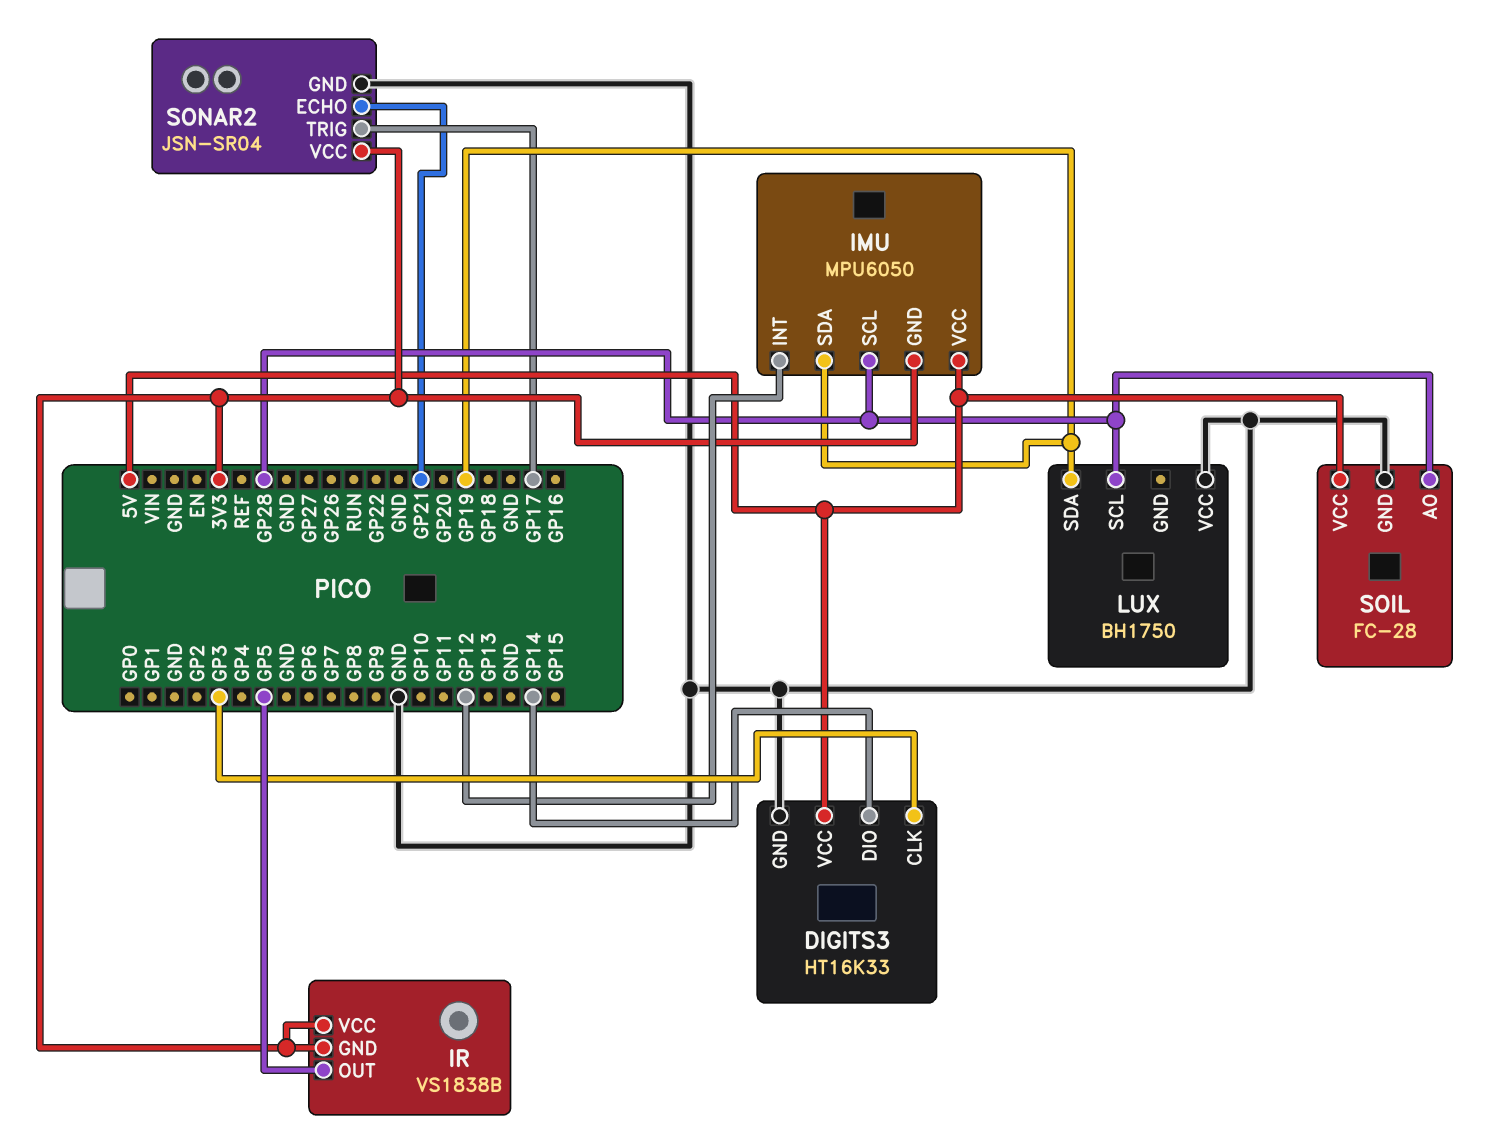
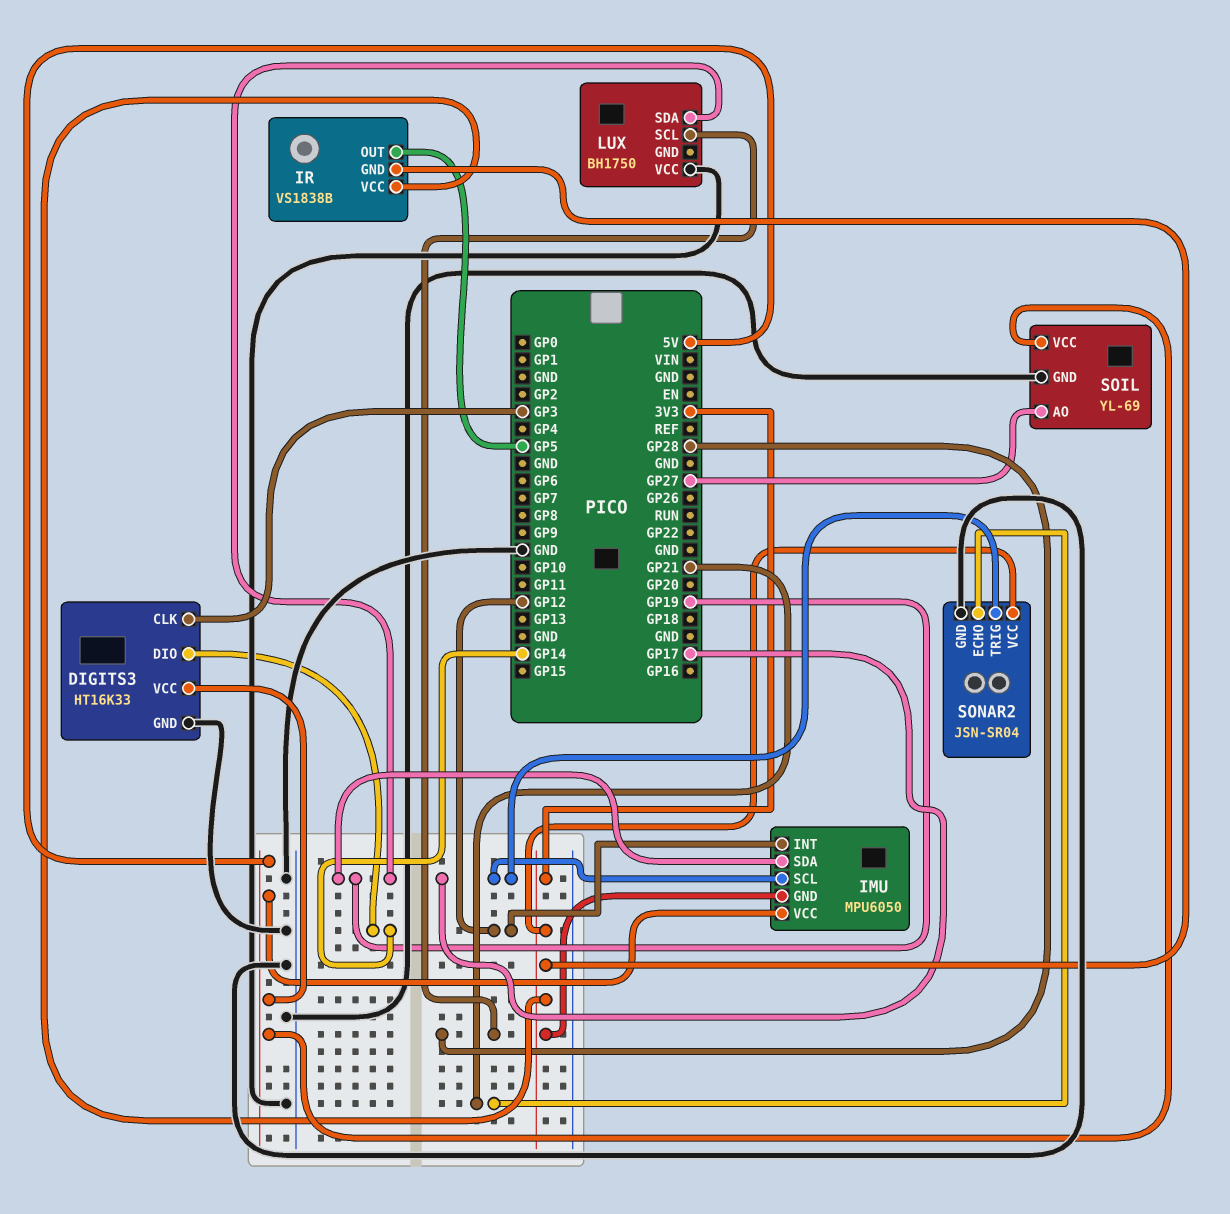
IMU pin SCL: GP28 -> GP17
SOIL: FC-28 -> YL-69
SOIL pin AO: GP28 -> GP27

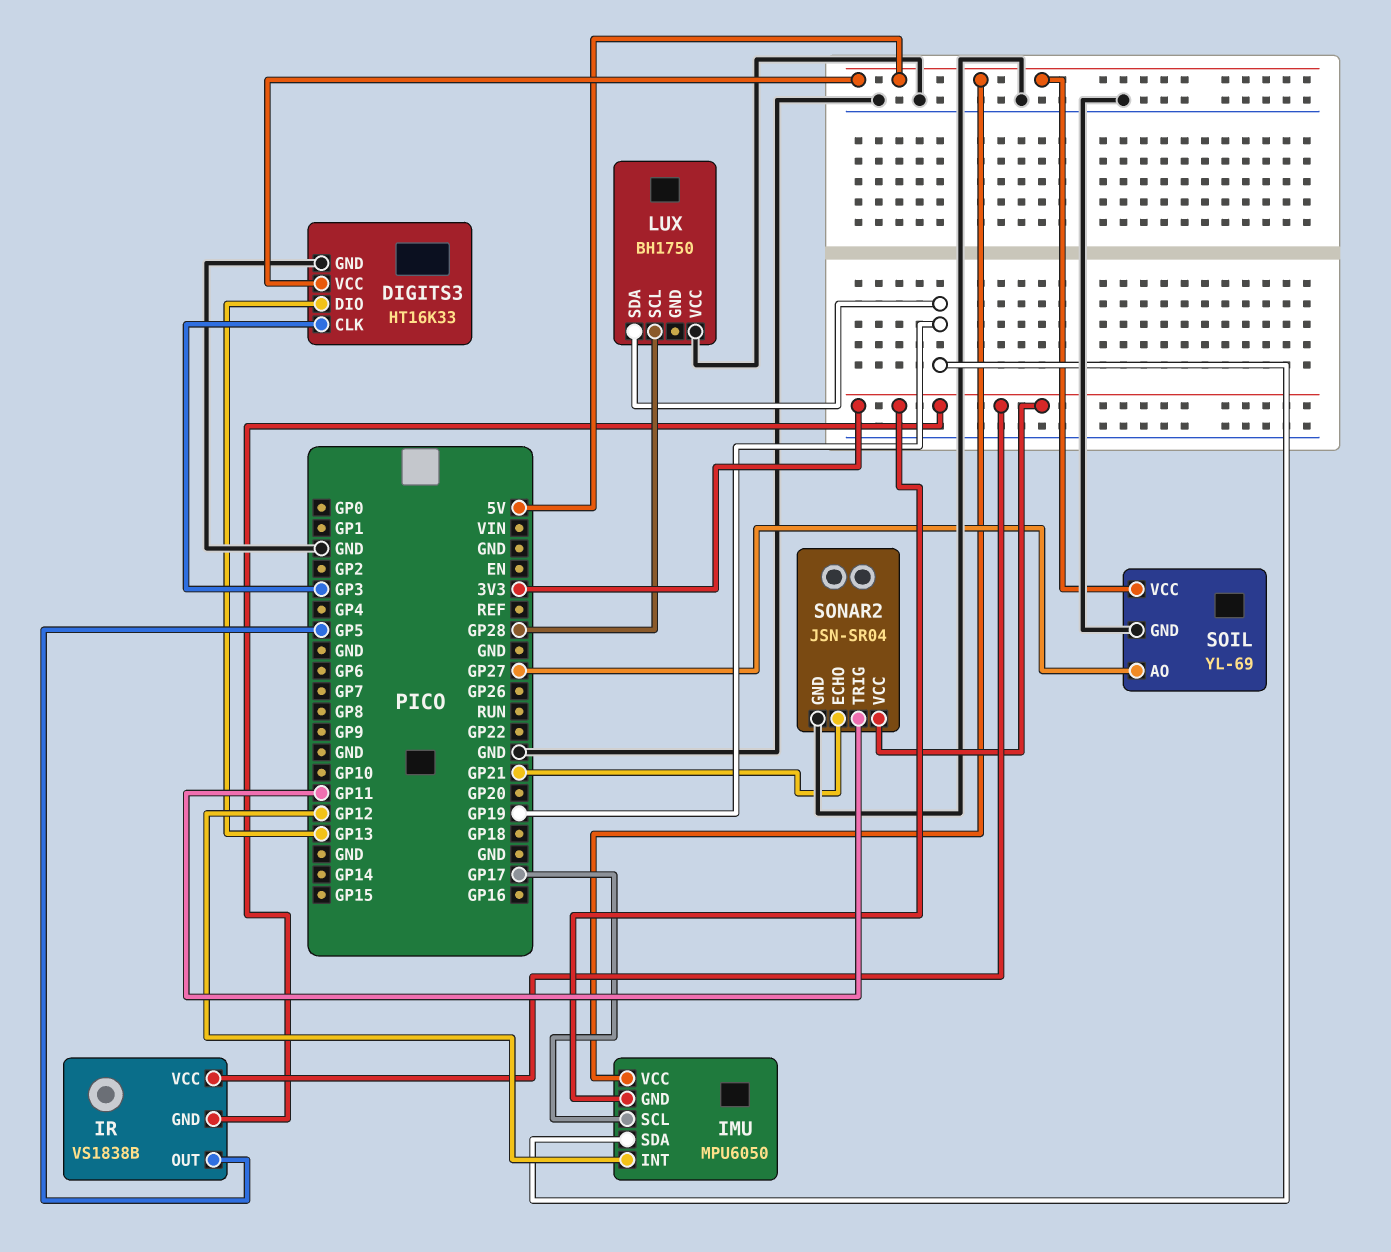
DIGITS3 pin DIO: GP14 -> GP13
SONAR2 pin TRIG: GP17 -> GP11

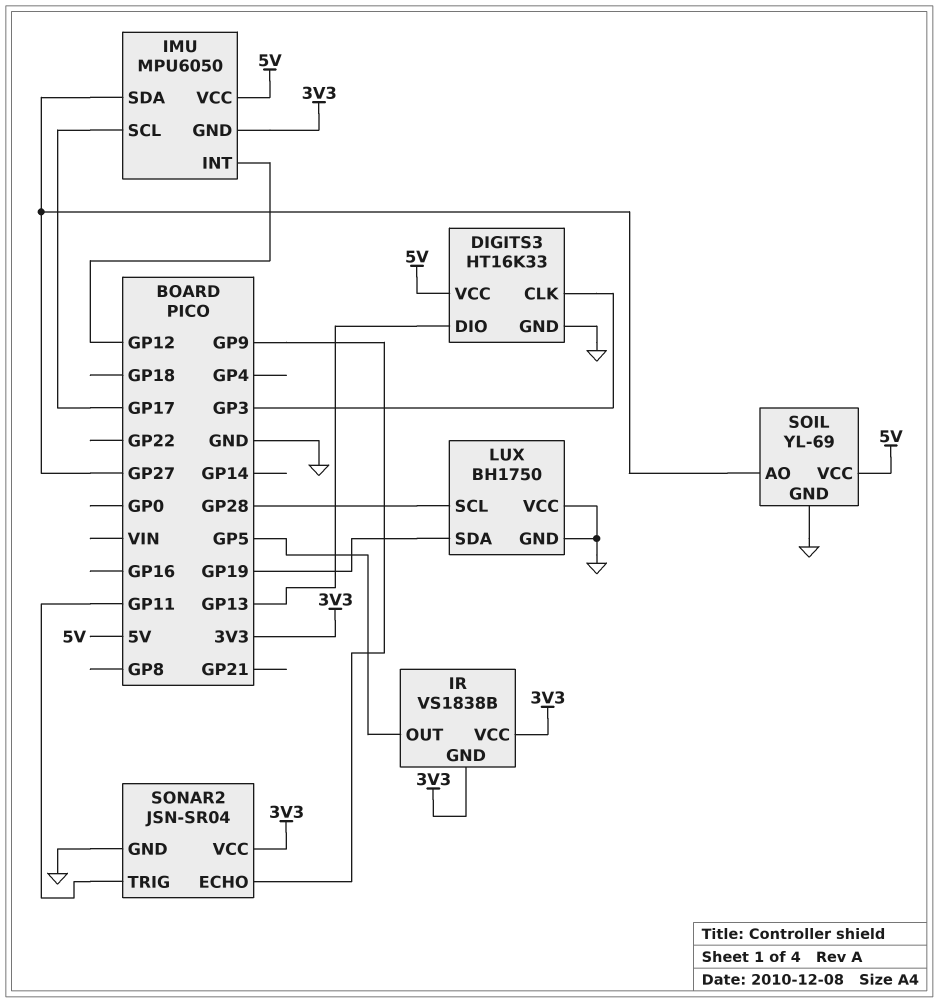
IMU pin SDA: GP19 -> GP27
LUX pin GND: none -> GND
SONAR2 pin ECHO: GP21 -> GP9

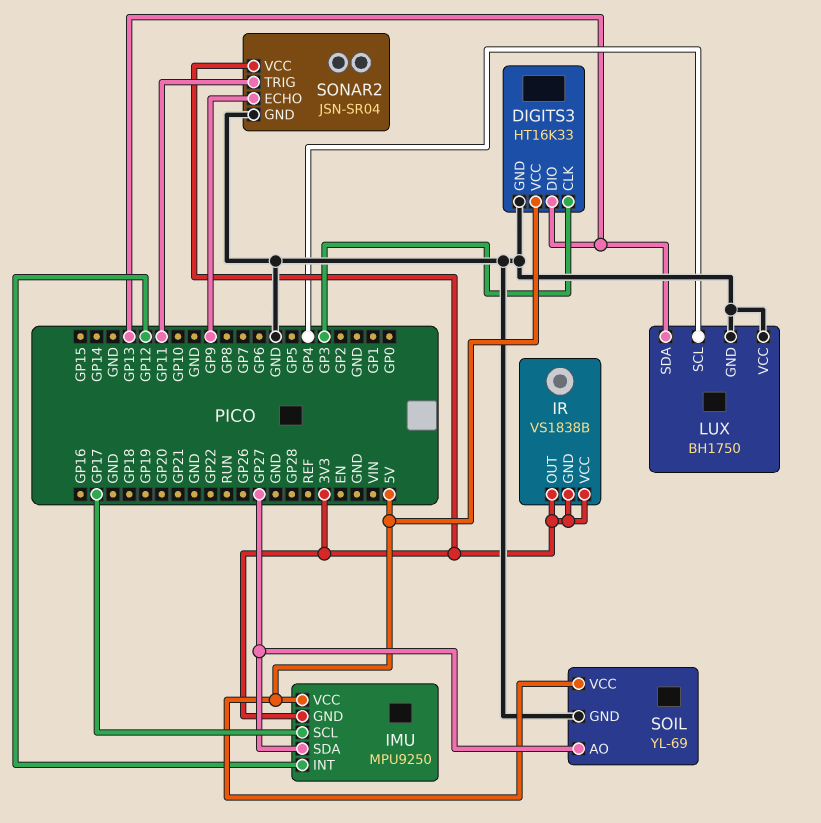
IMU: MPU6050 -> MPU9250
IR pin OUT: GP5 -> 3V3
LUX pin SCL: GP28 -> GP4
LUX pin SDA: GP19 -> GP13

